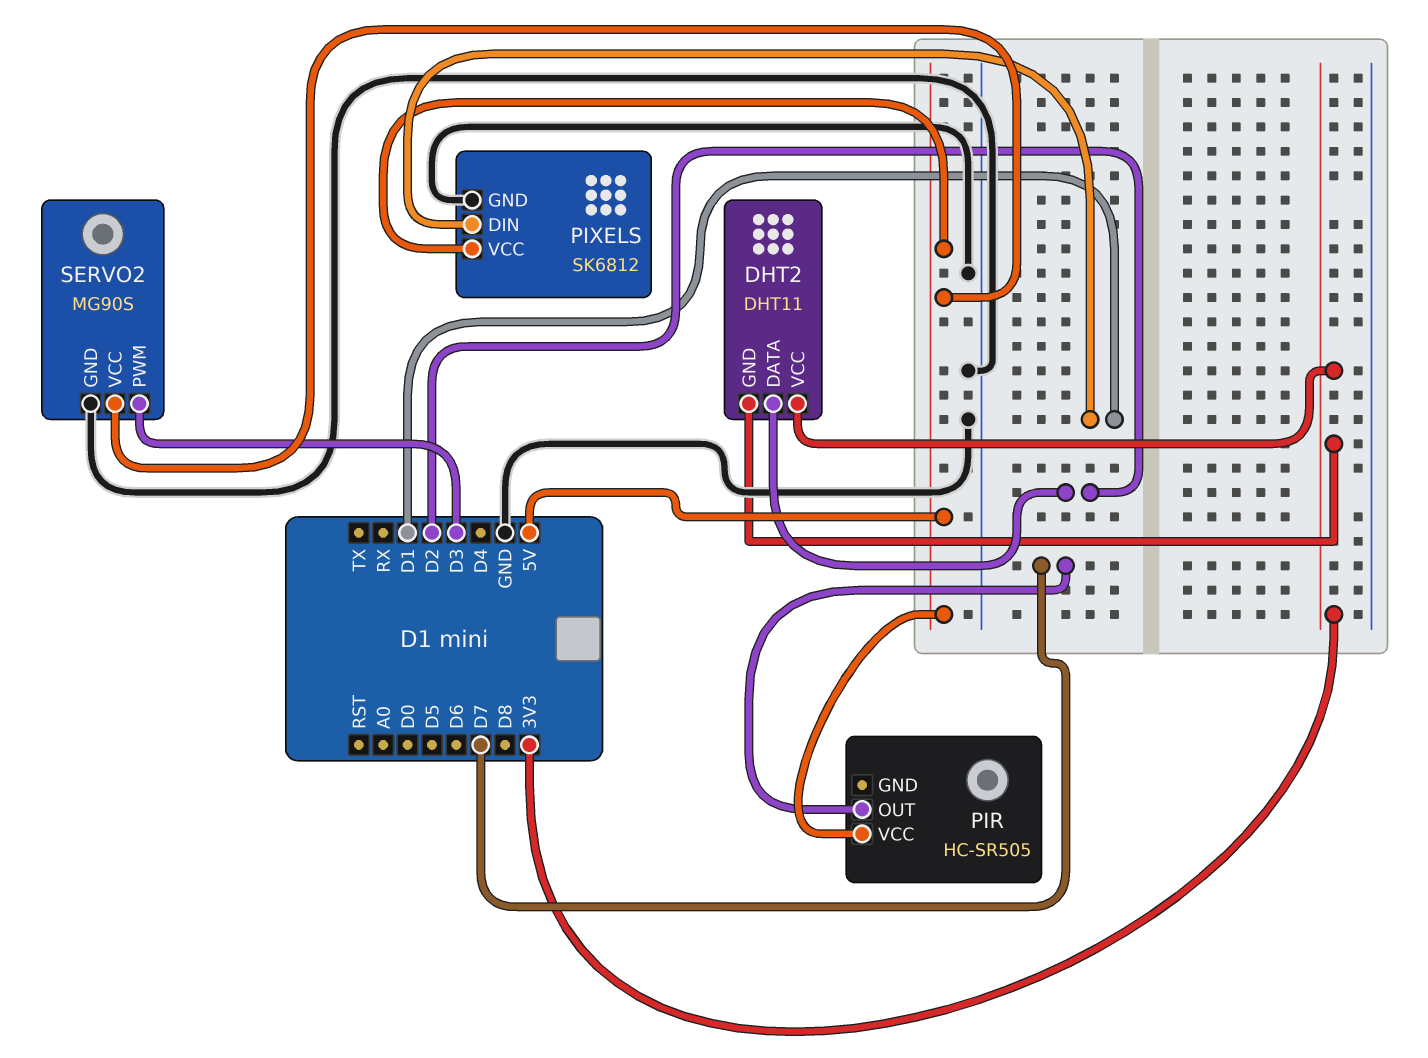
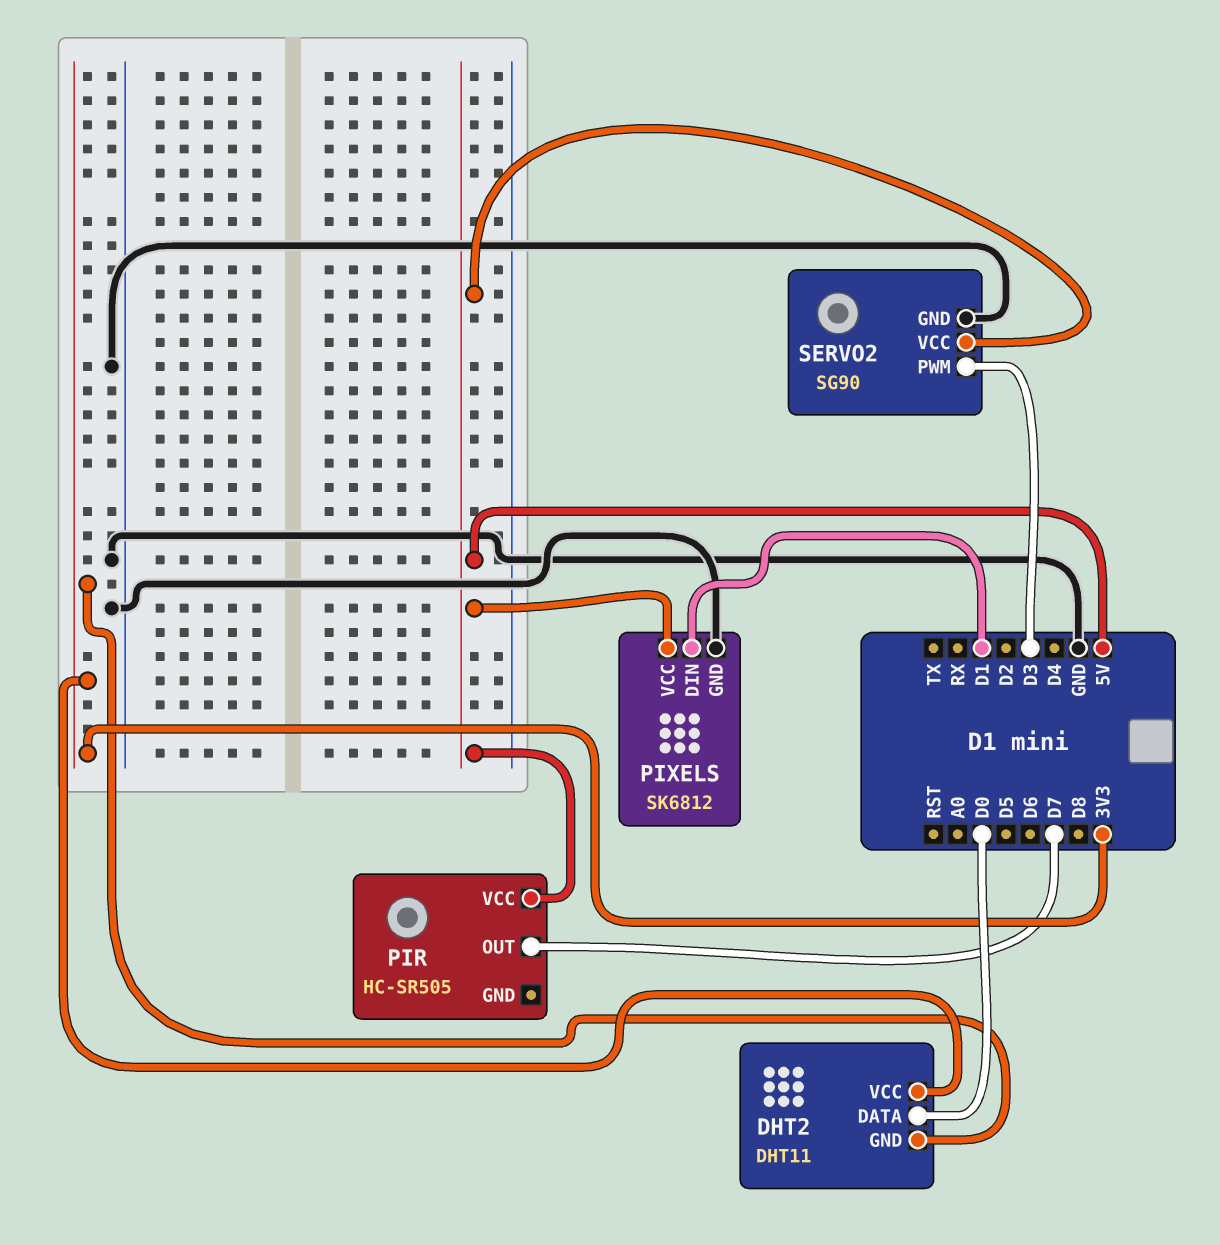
DHT2 pin DATA: D2 -> D0
SERVO2: MG90S -> SG90

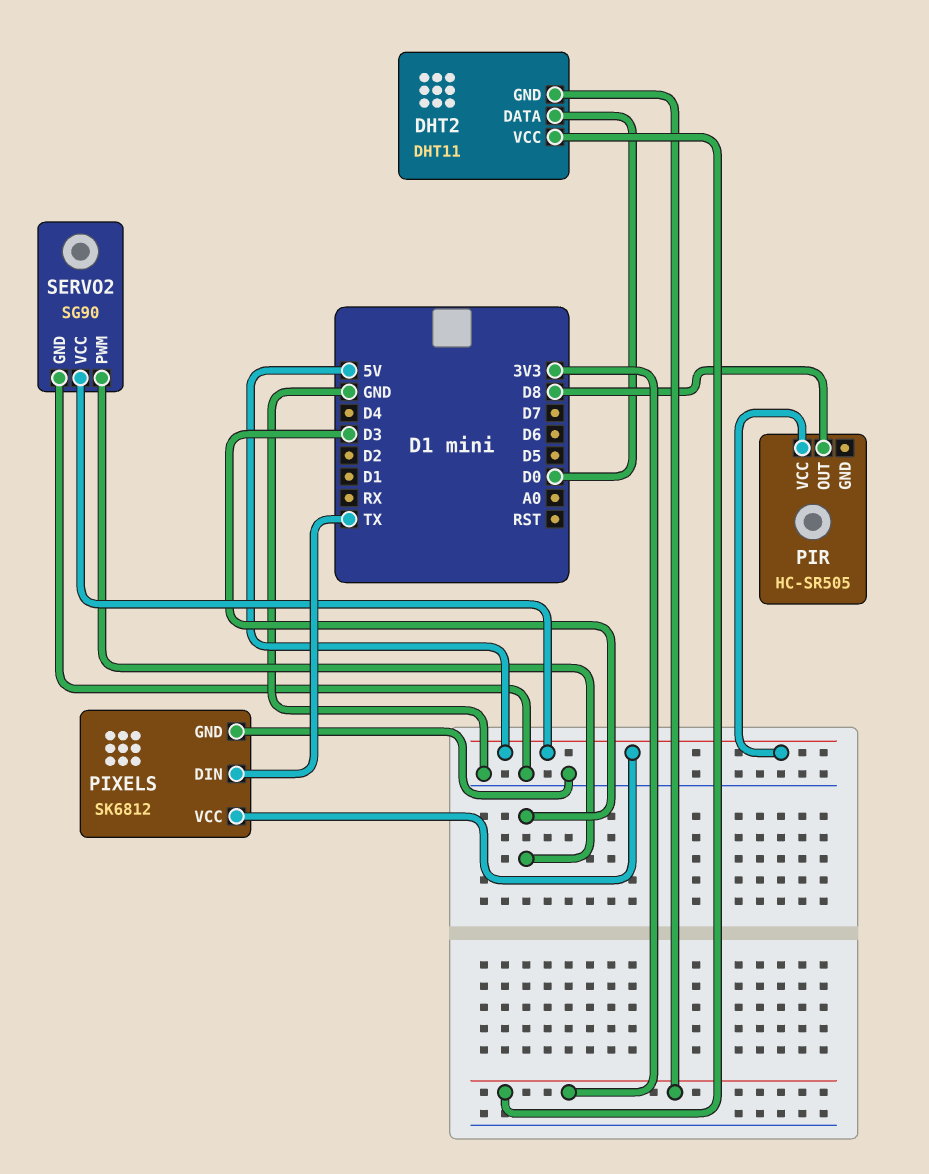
PIR pin OUT: D7 -> D8
PIXELS pin DIN: D1 -> TX

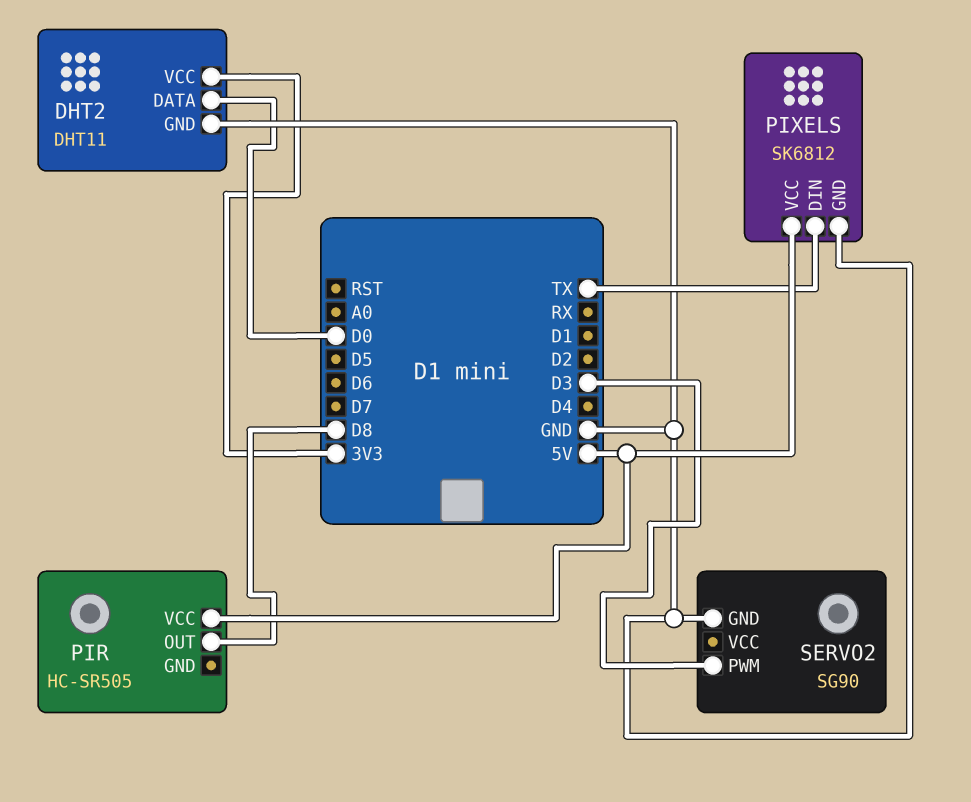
DHT2 pin GND: 3V3 -> GND
SERVO2 pin VCC: 5V -> none

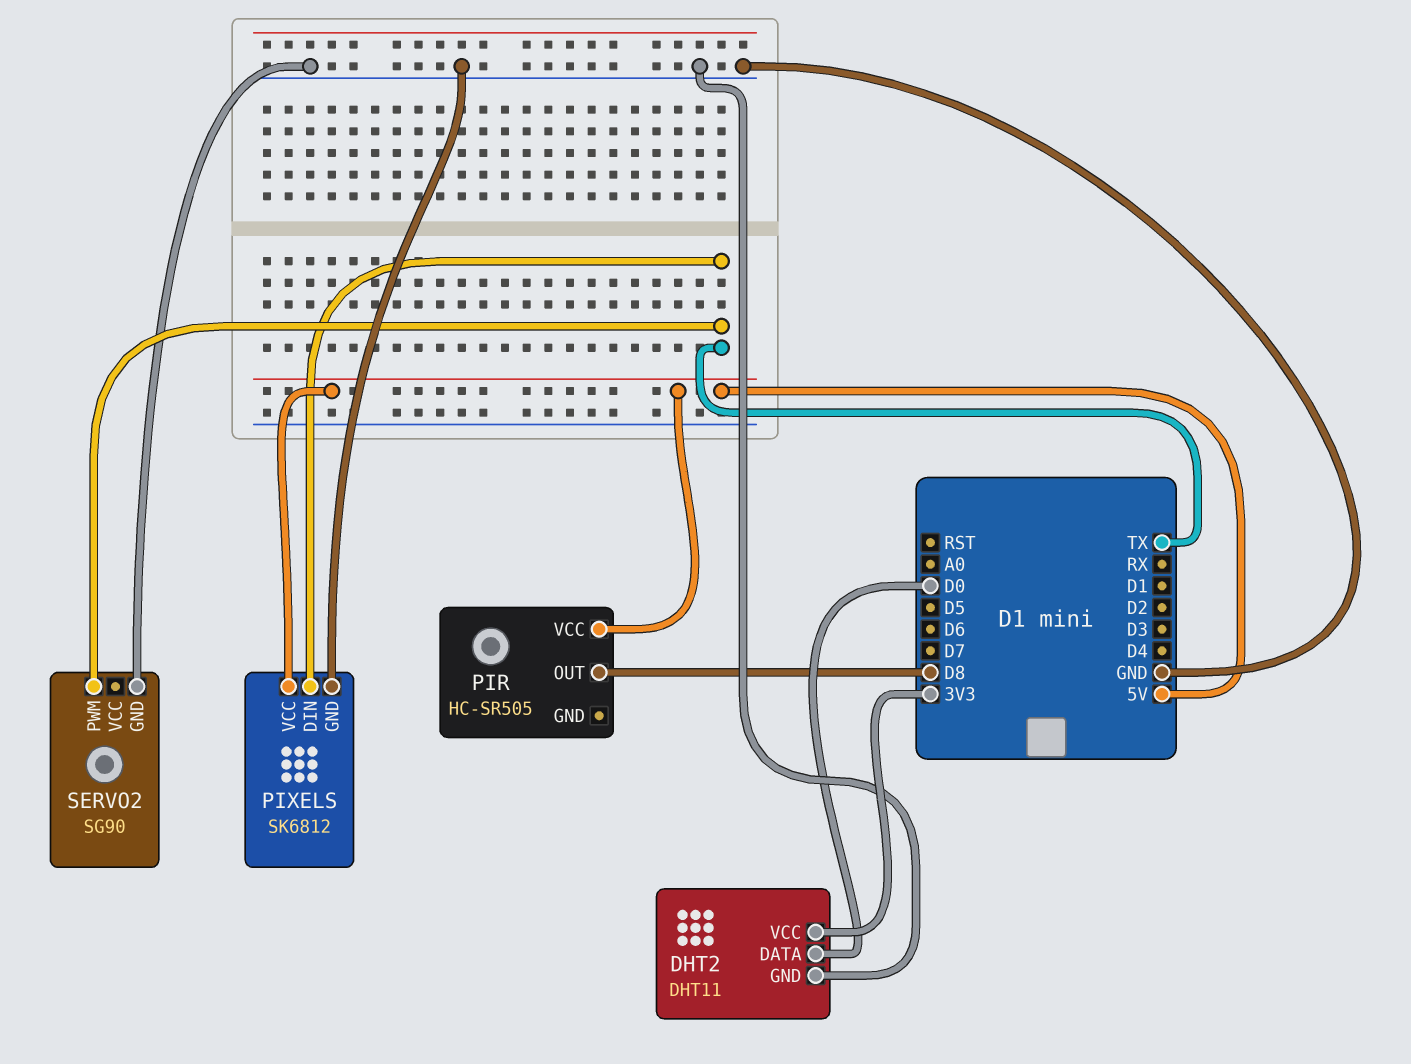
SERVO2 pin PWM: D3 -> TX

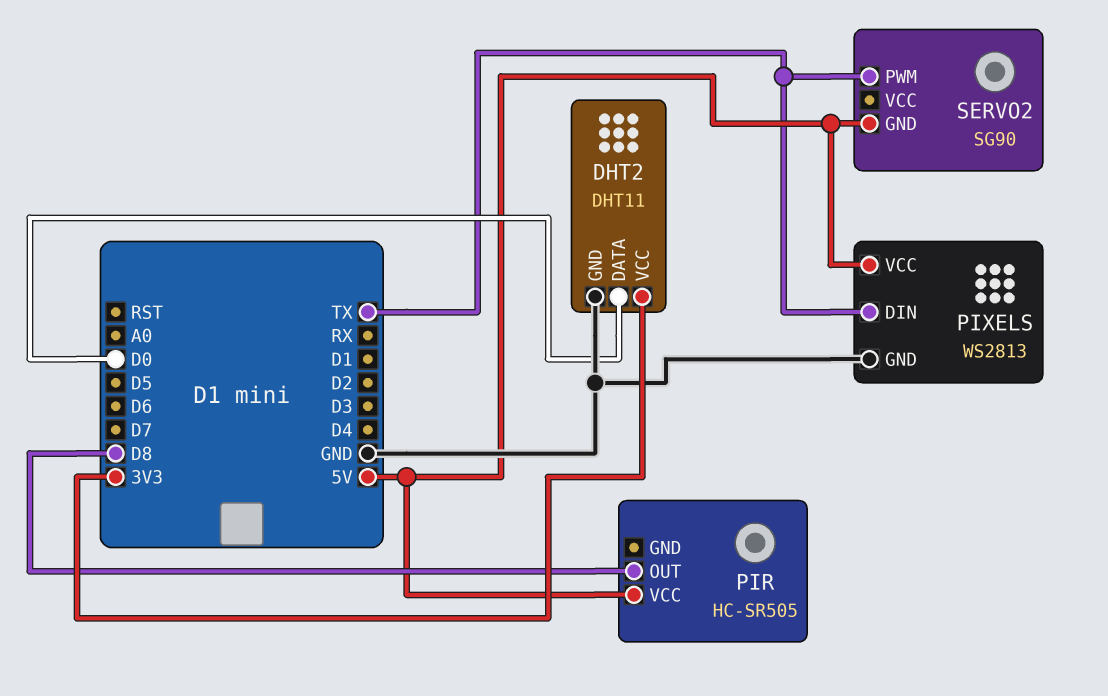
PIXELS: SK6812 -> WS2813
SERVO2 pin GND: GND -> 5V

